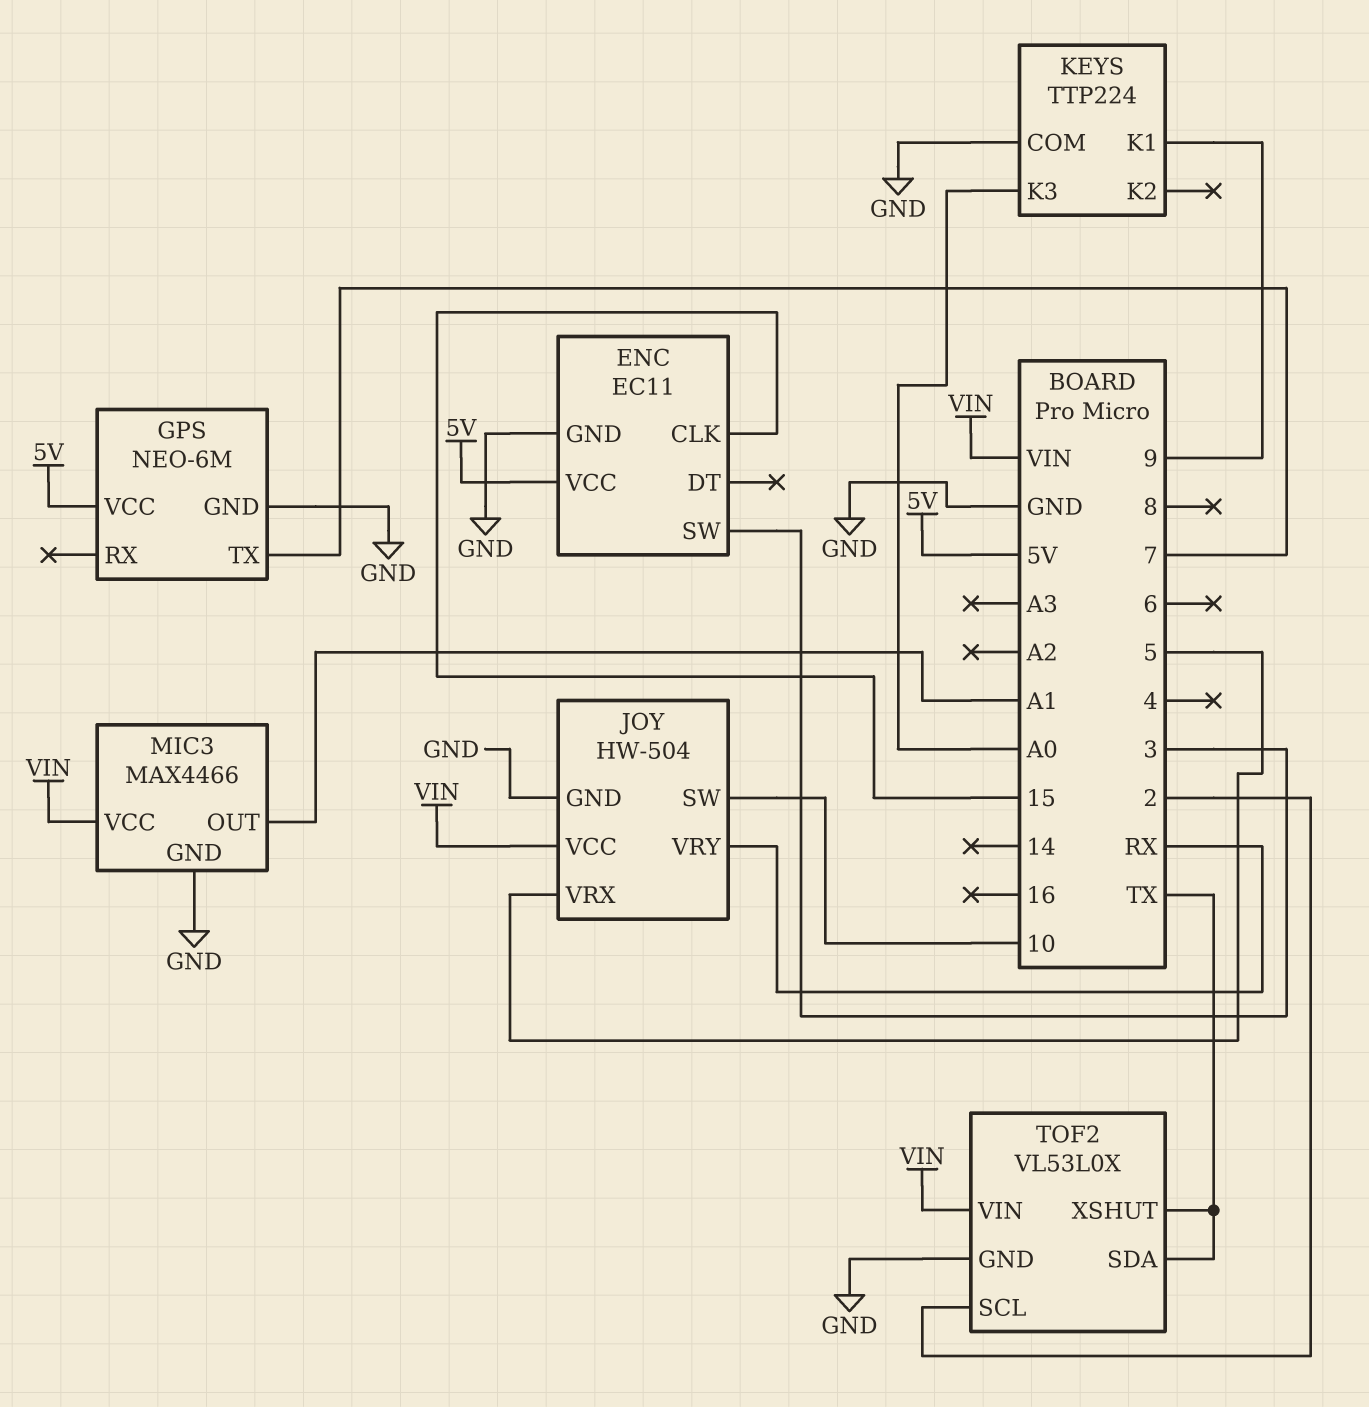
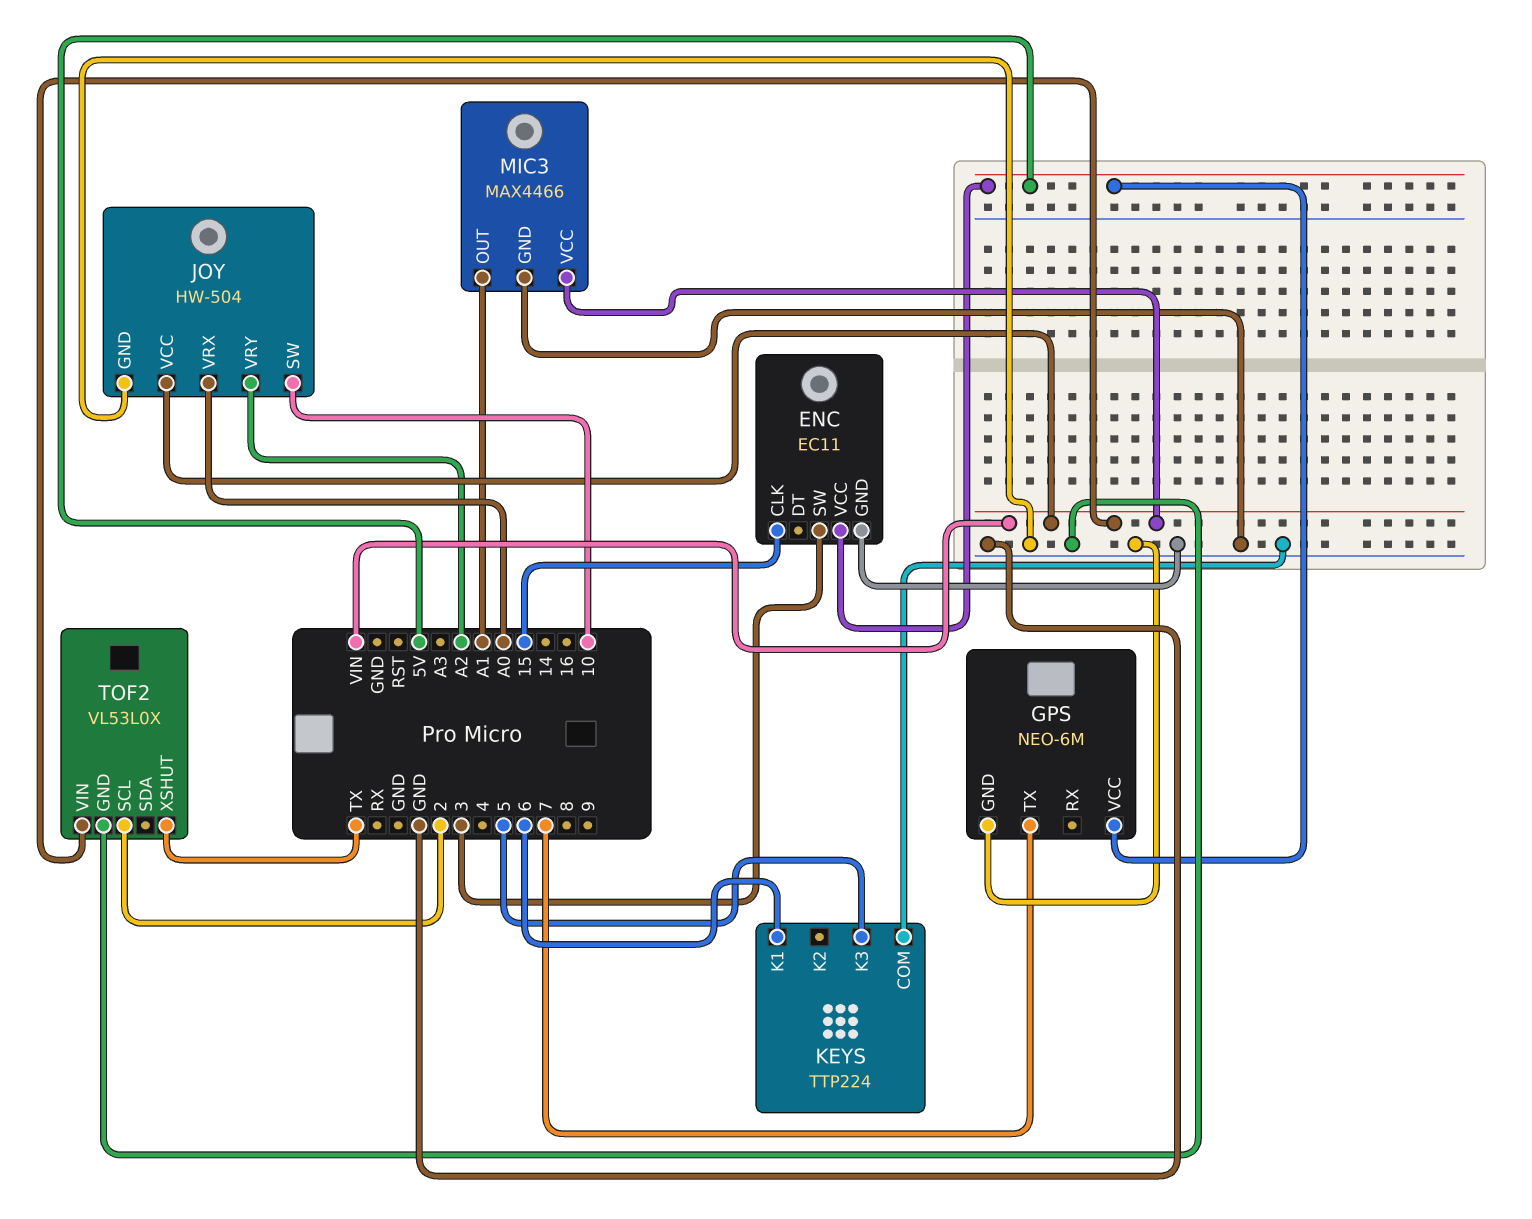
JOY pin VRX: 5 -> A0
JOY pin VRY: RX -> A2
KEYS pin K1: 9 -> 6
KEYS pin K3: A0 -> 5
TOF2 pin SDA: TX -> none

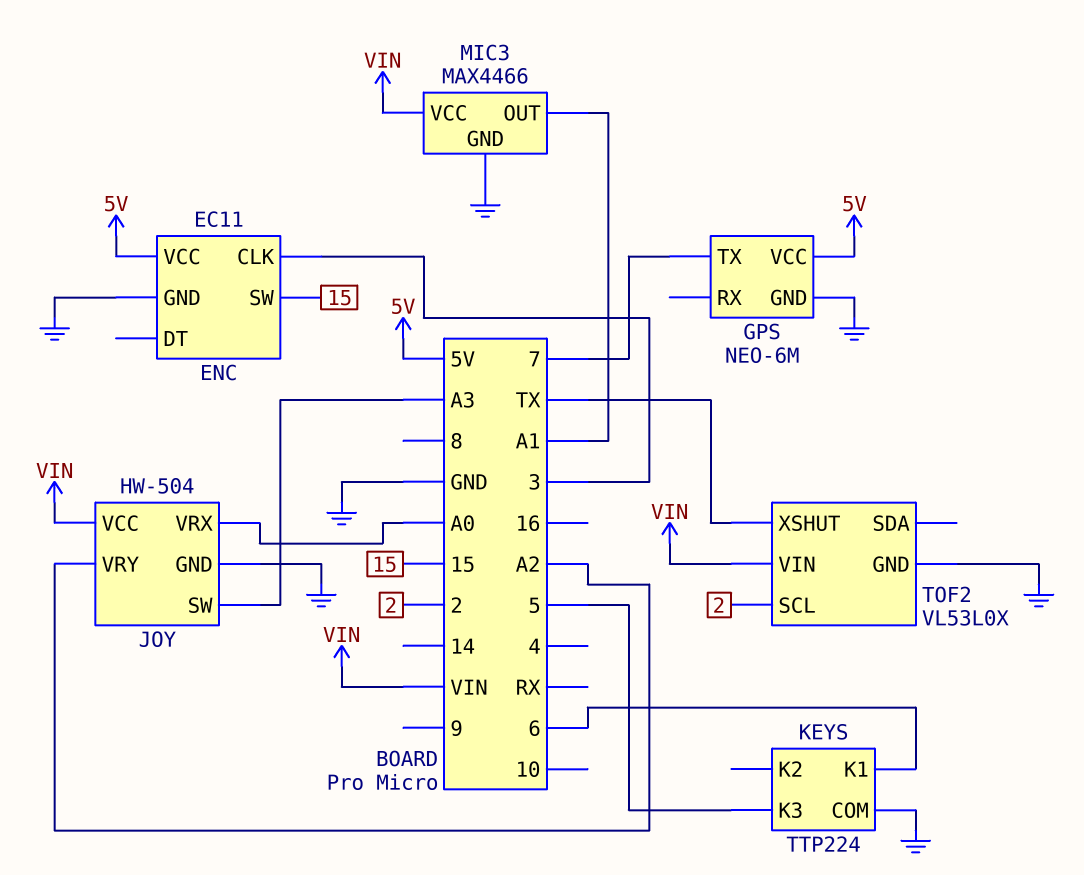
ENC pin CLK: 15 -> 3
ENC pin SW: 3 -> 15
JOY pin SW: 10 -> A3

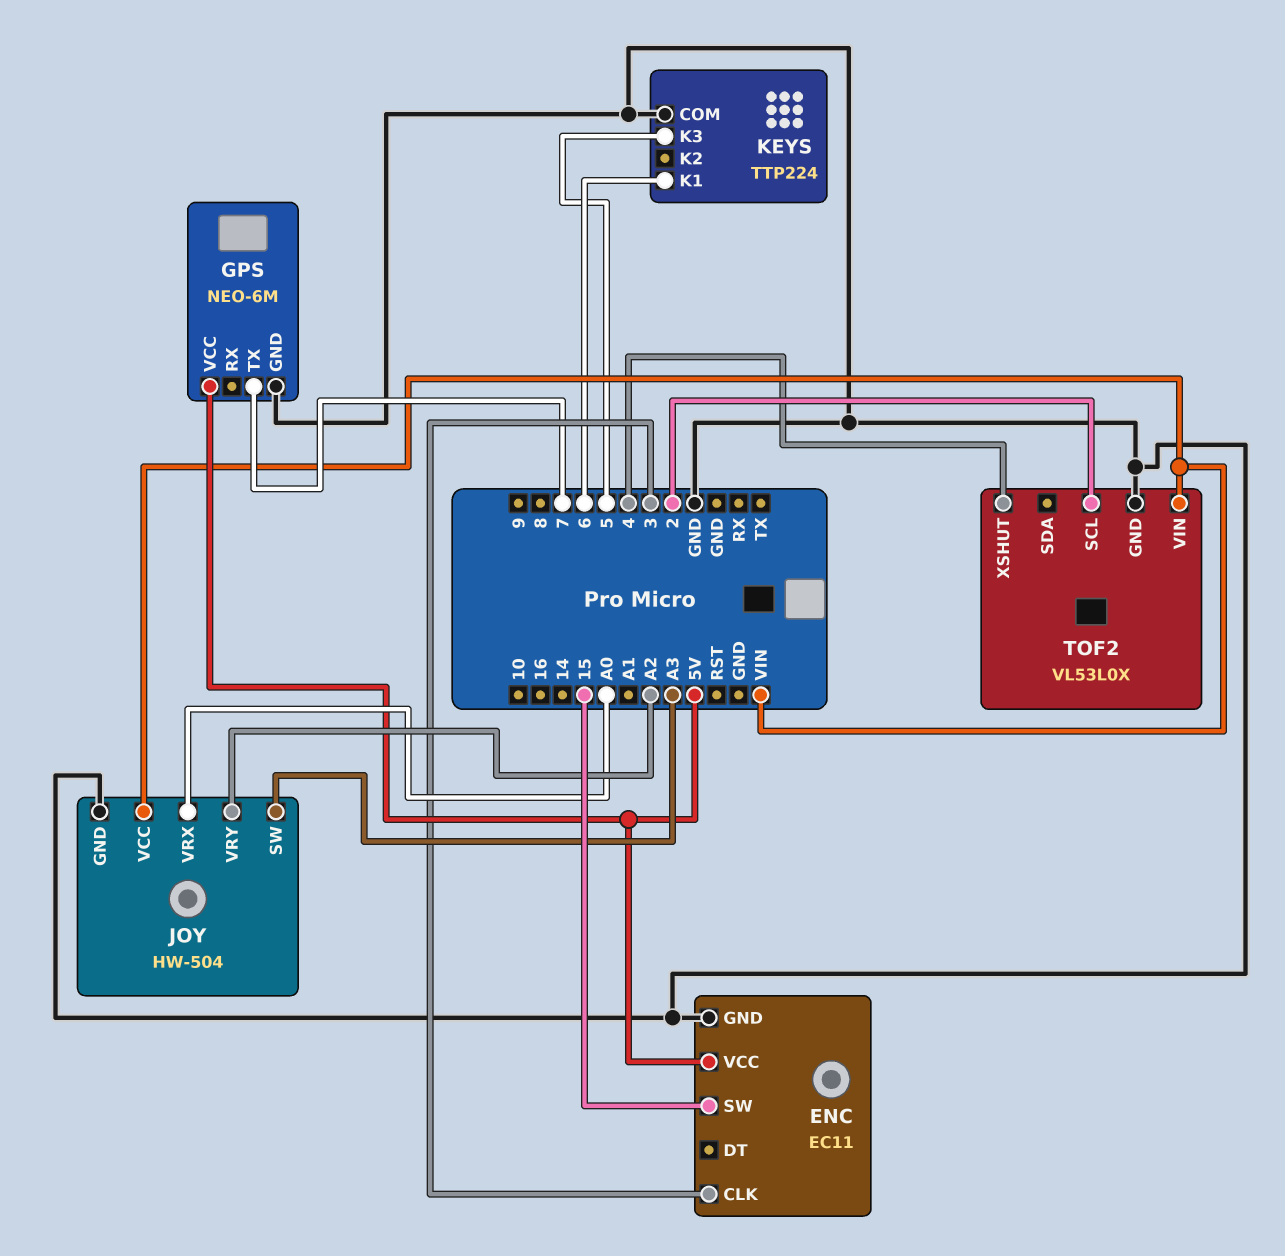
MIC3: MAX4466 -> none
MIC3 pin GND: GND -> none
MIC3 pin OUT: A1 -> none
MIC3 pin VCC: VIN -> none
TOF2 pin XSHUT: TX -> 4

